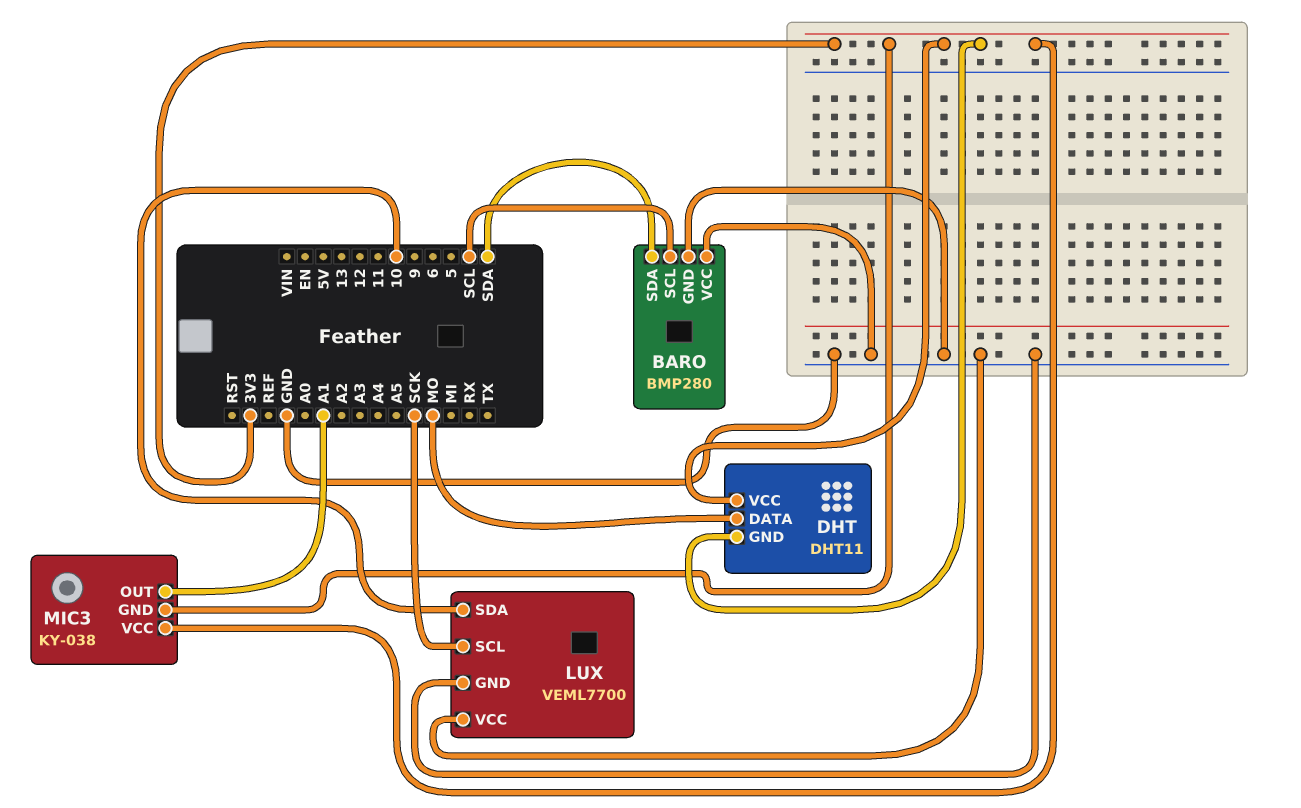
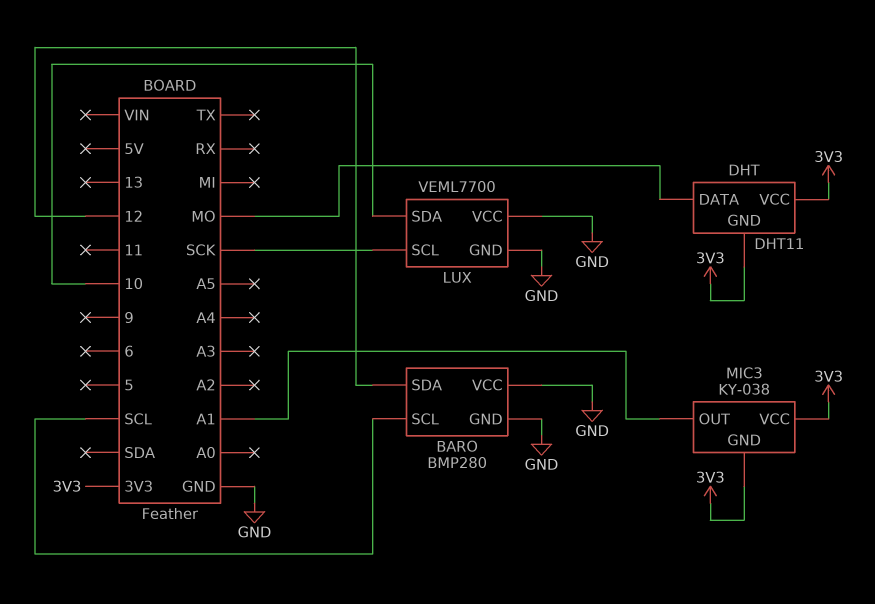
BARO pin SDA: SDA -> 12

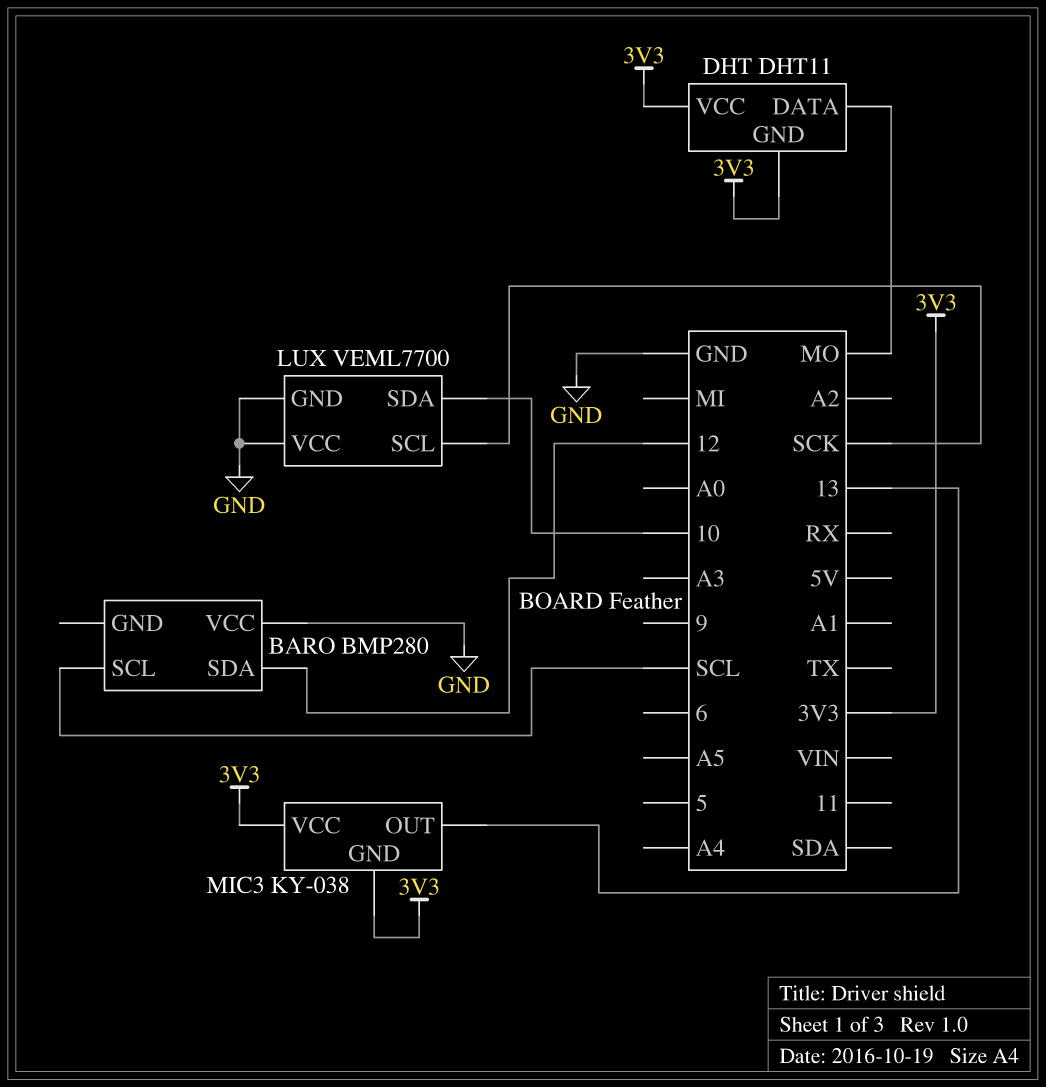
BARO pin GND: GND -> none
MIC3 pin OUT: A1 -> 13

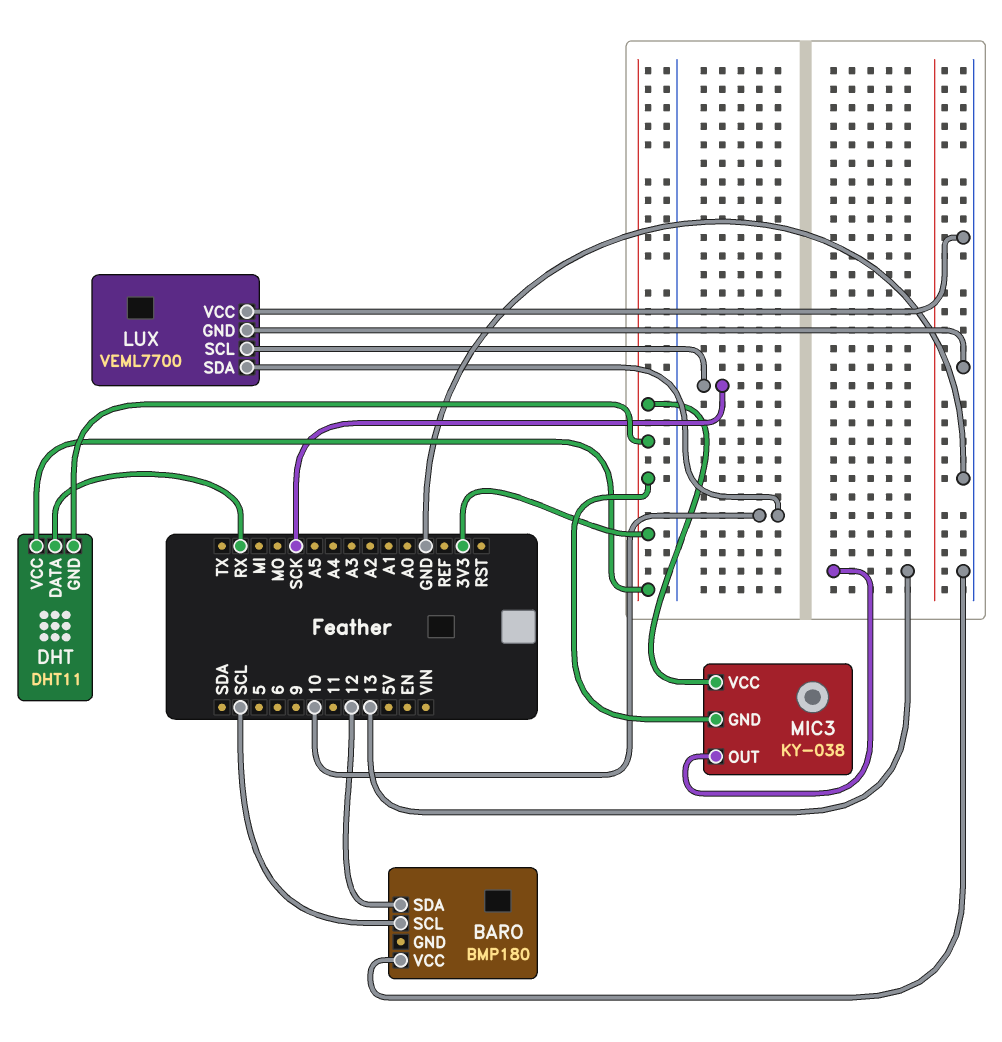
BARO: BMP280 -> BMP180
DHT pin DATA: MO -> RX

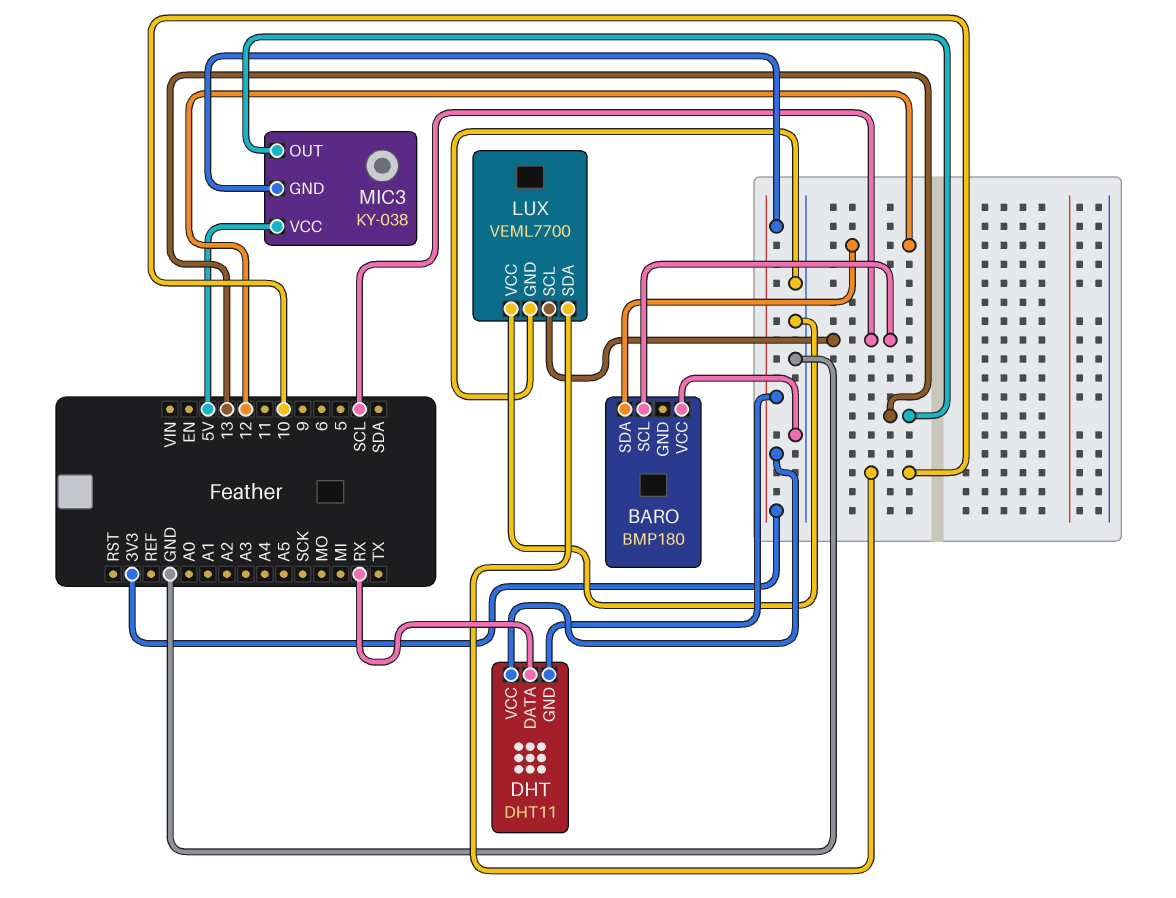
LUX pin SCL: SCK -> SCL
MIC3 pin VCC: 3V3 -> 5V

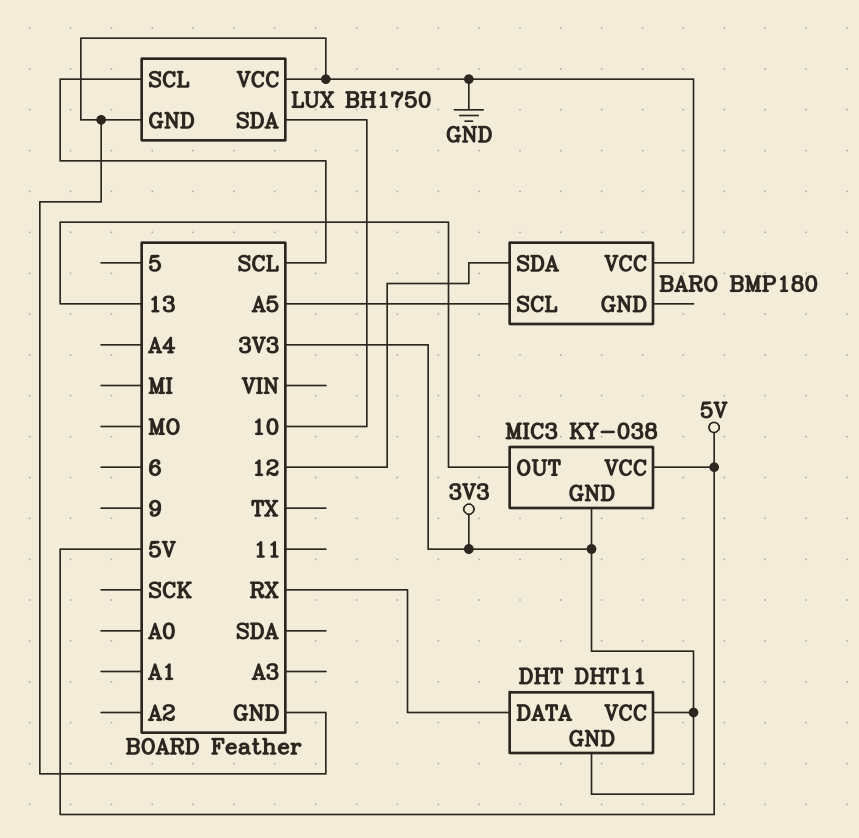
BARO pin SCL: SCL -> A5
LUX: VEML7700 -> BH1750

